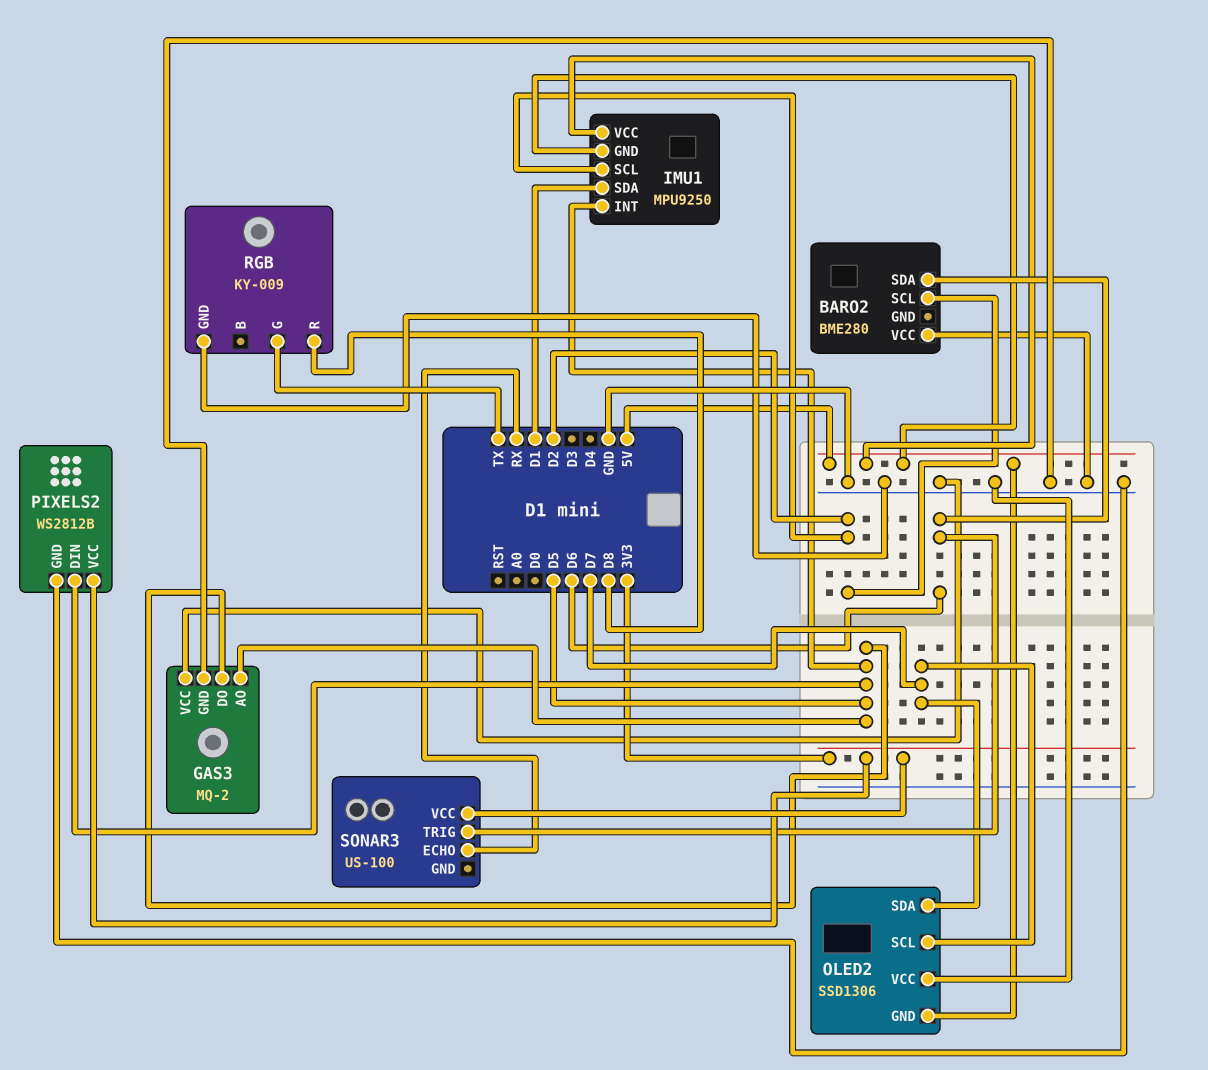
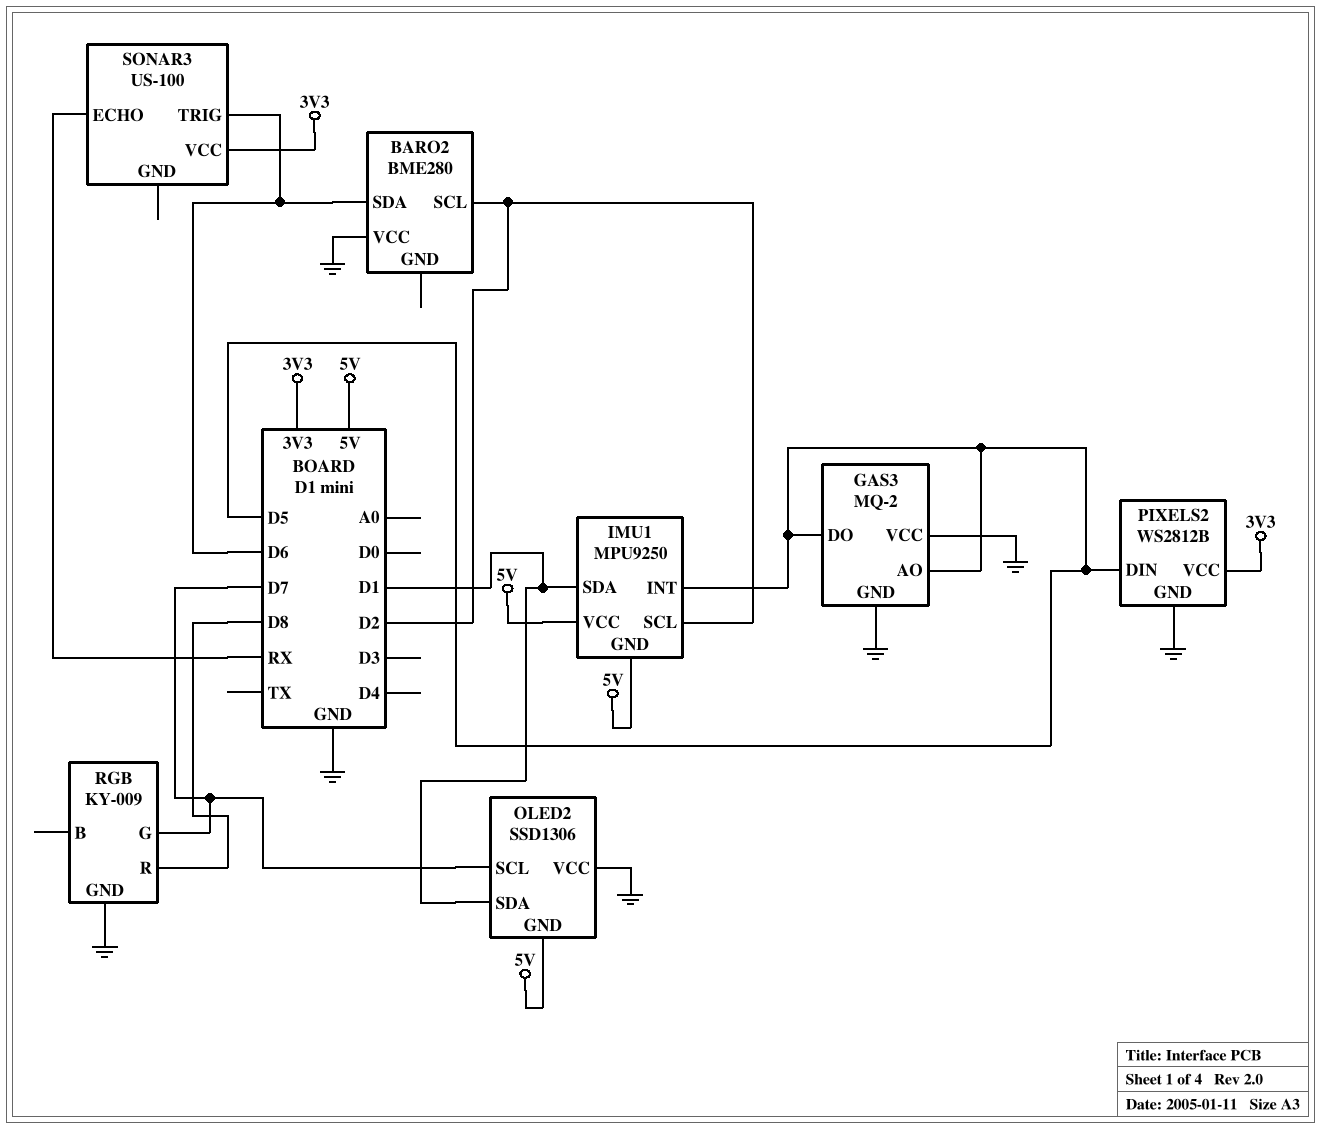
OLED2 pin SDA: D7 -> D1
RGB pin G: TX -> D7

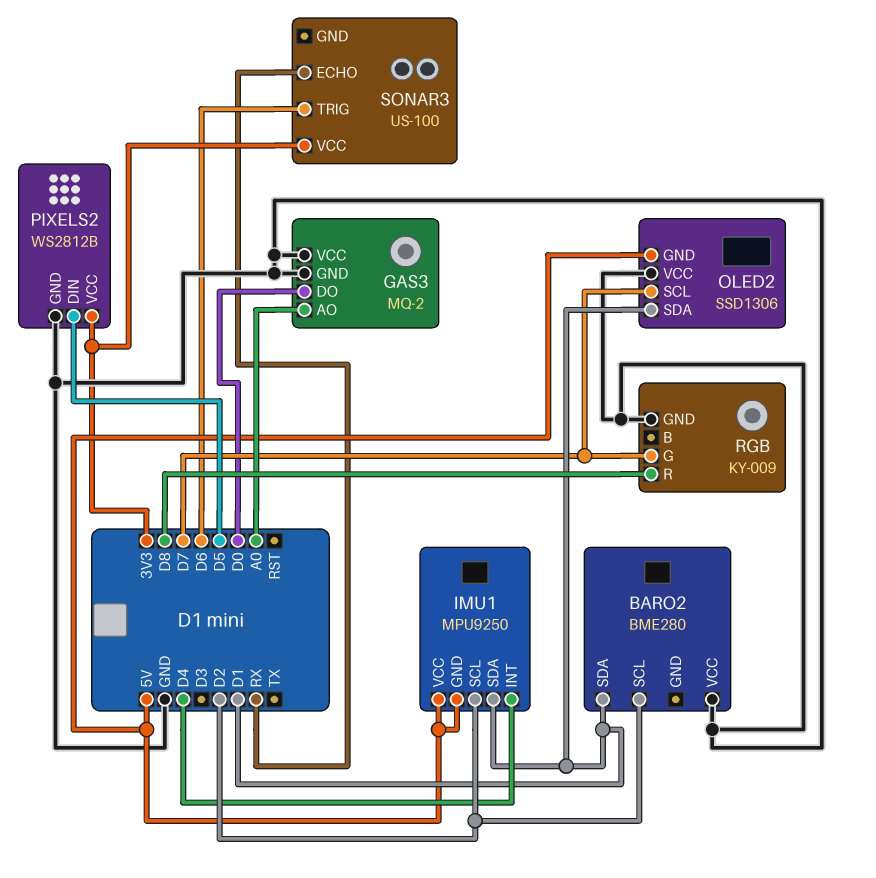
BARO2 pin SDA: D6 -> D1
GAS3 pin AO: D5 -> A0
GAS3 pin DO: D5 -> D0
IMU1 pin INT: D5 -> D4

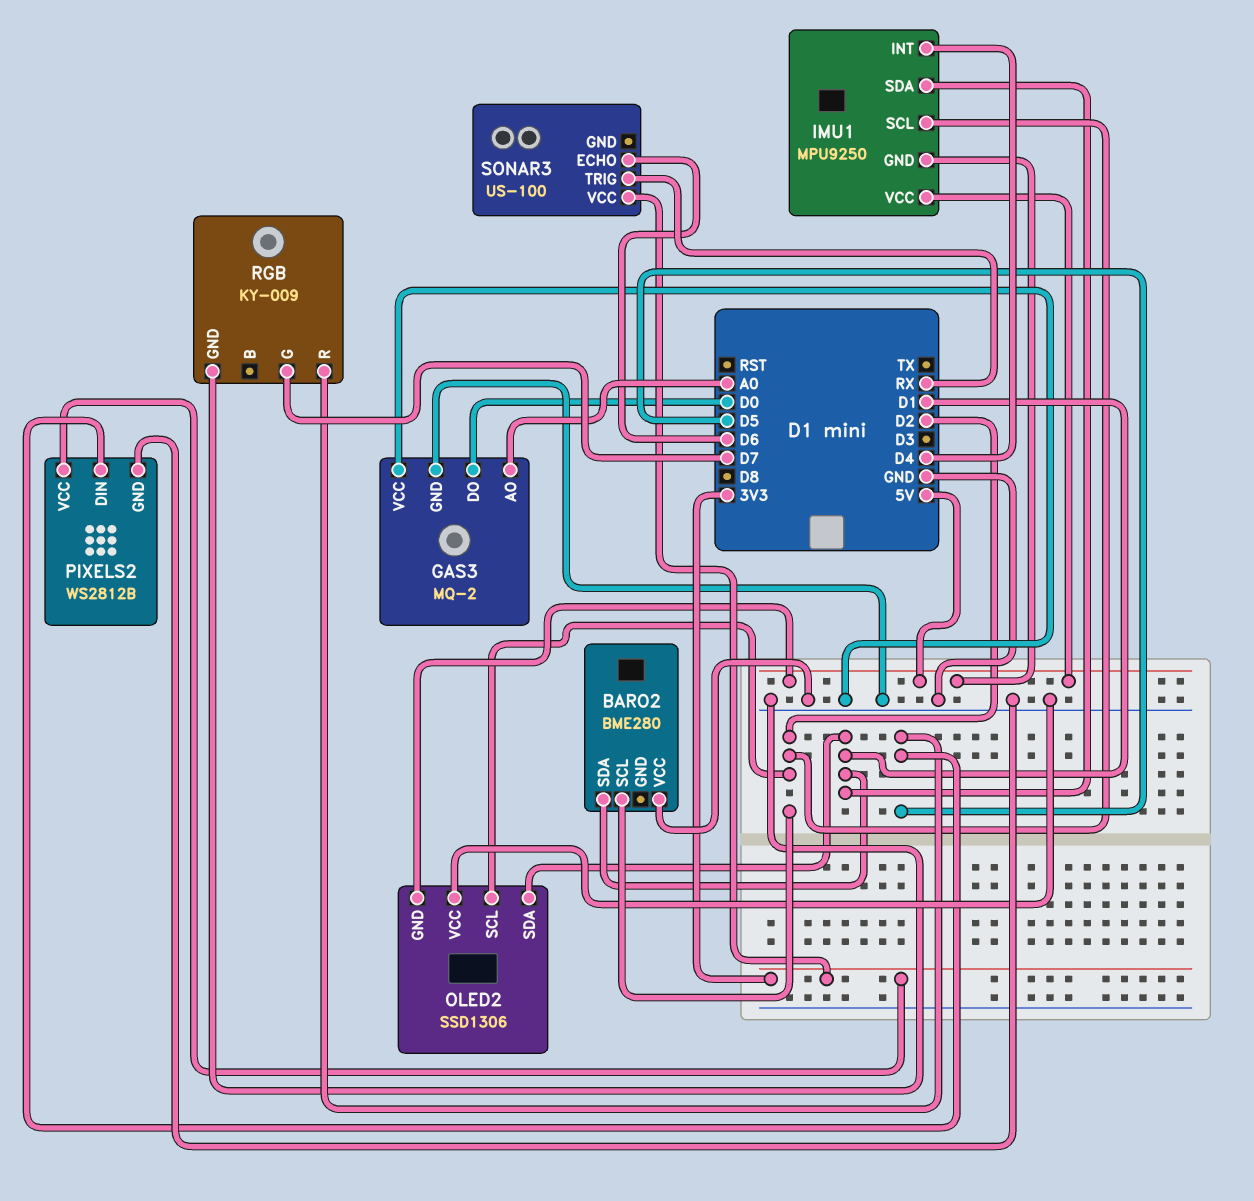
OLED2 pin SCL: D7 -> D2
RGB pin R: D8 -> D5
SONAR3 pin ECHO: RX -> D6
SONAR3 pin TRIG: D6 -> RX

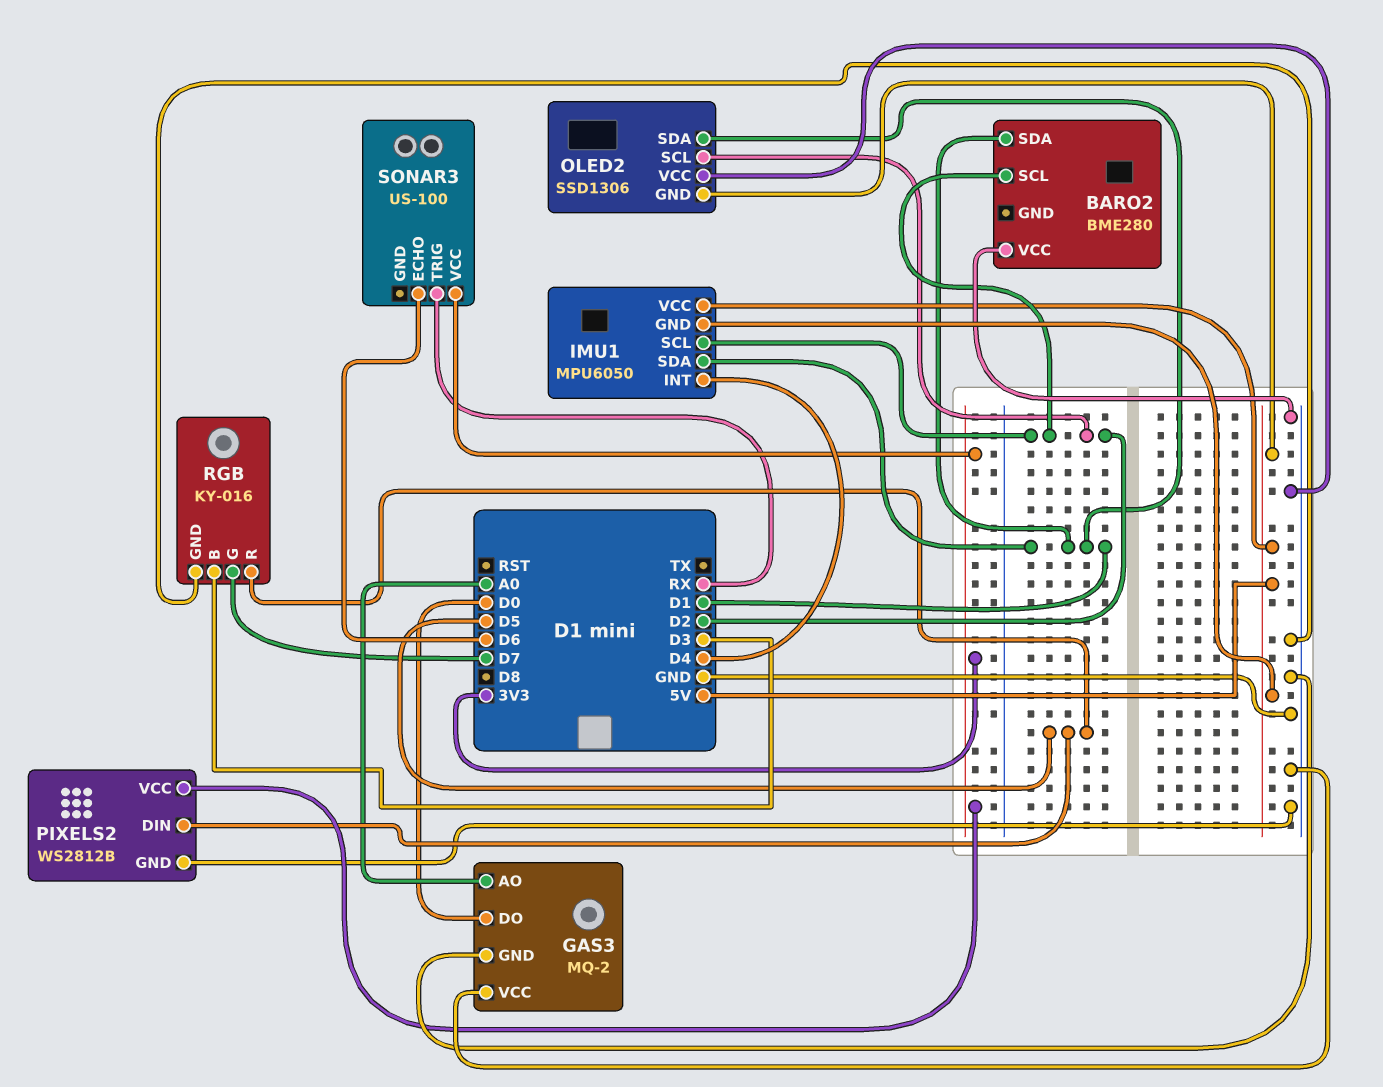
IMU1: MPU9250 -> MPU6050
RGB: KY-009 -> KY-016
RGB pin B: none -> D3

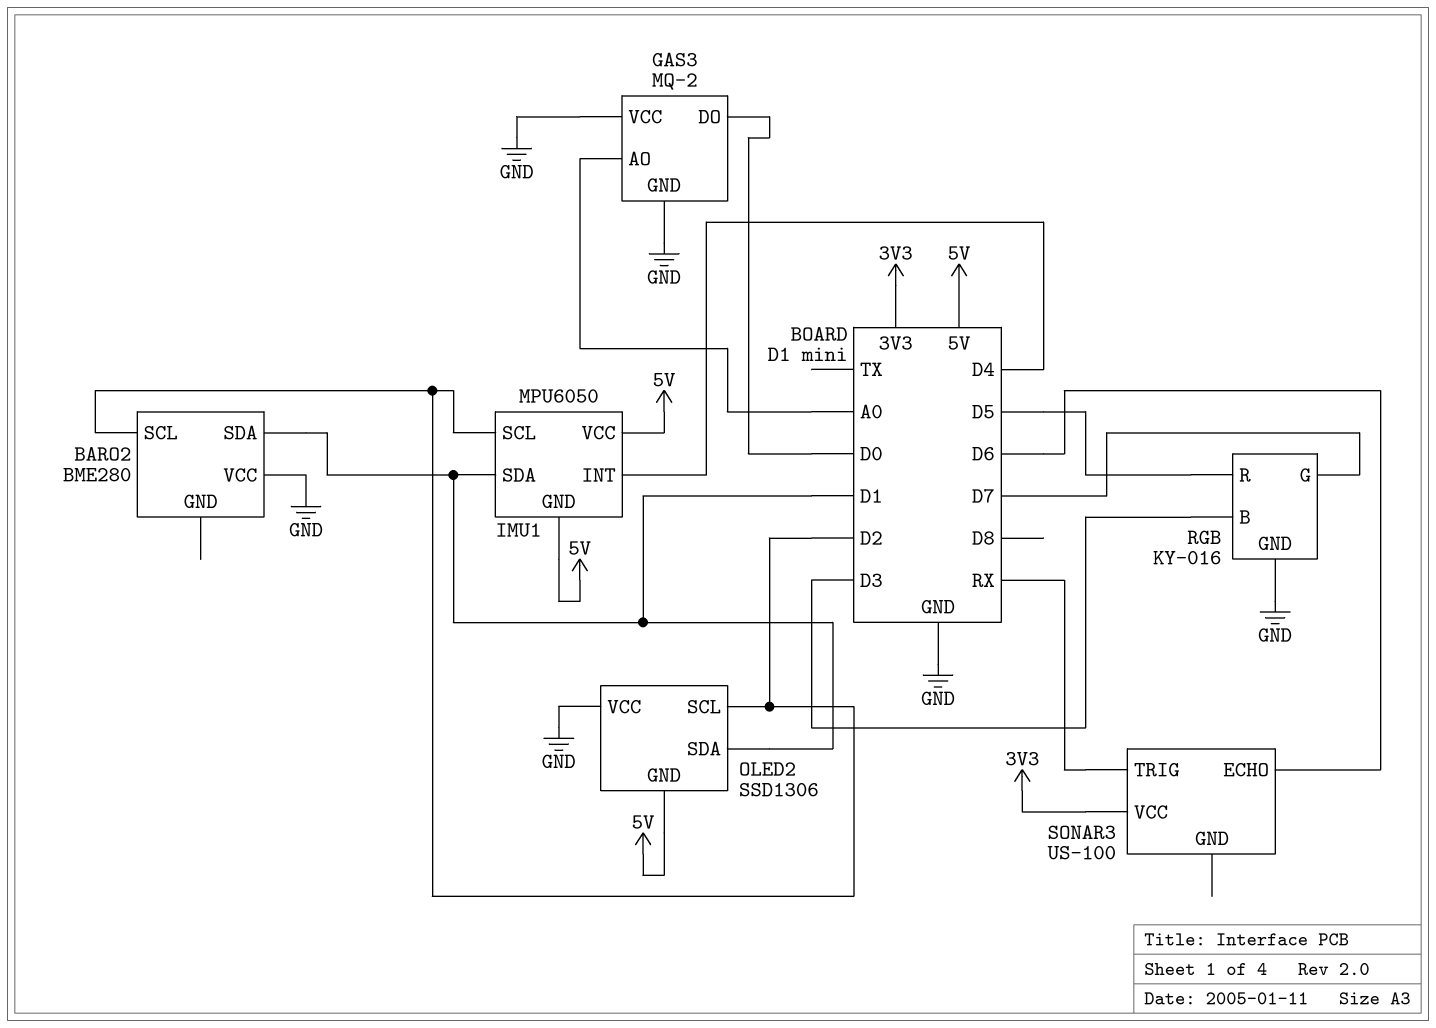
PIXELS2: WS2812B -> none
PIXELS2 pin DIN: D5 -> none
PIXELS2 pin GND: GND -> none
PIXELS2 pin VCC: 3V3 -> none

